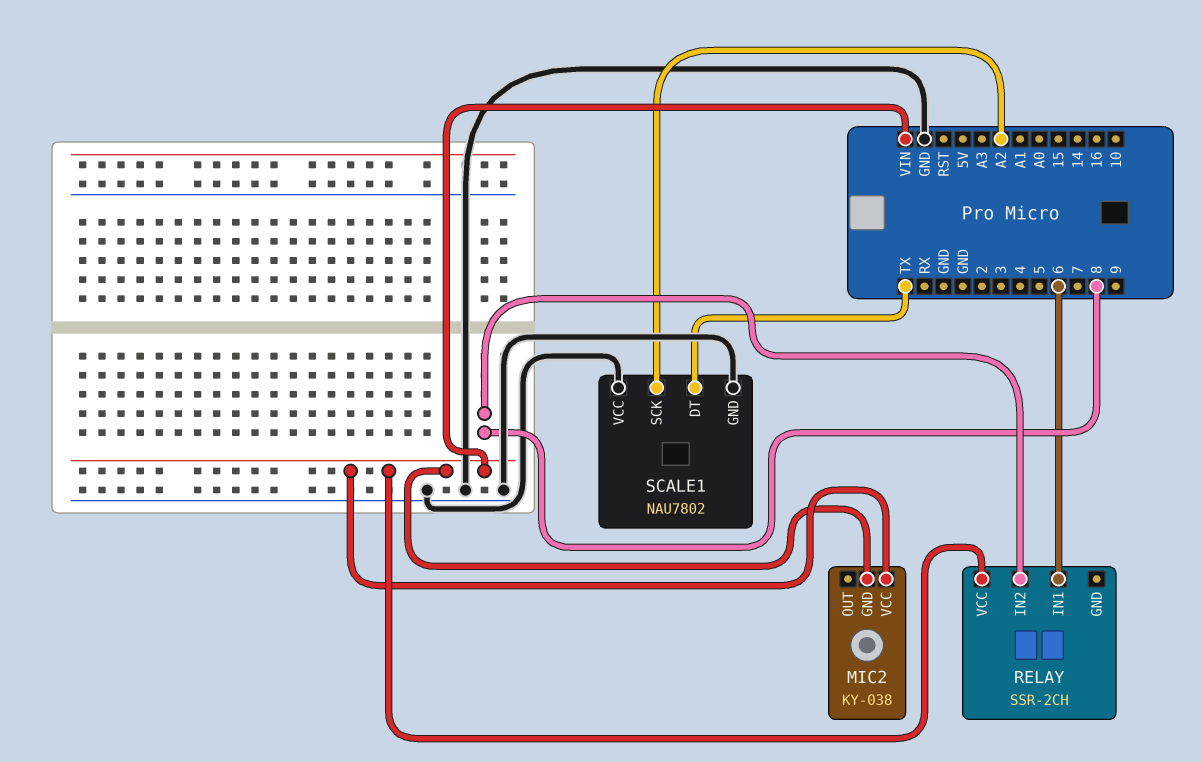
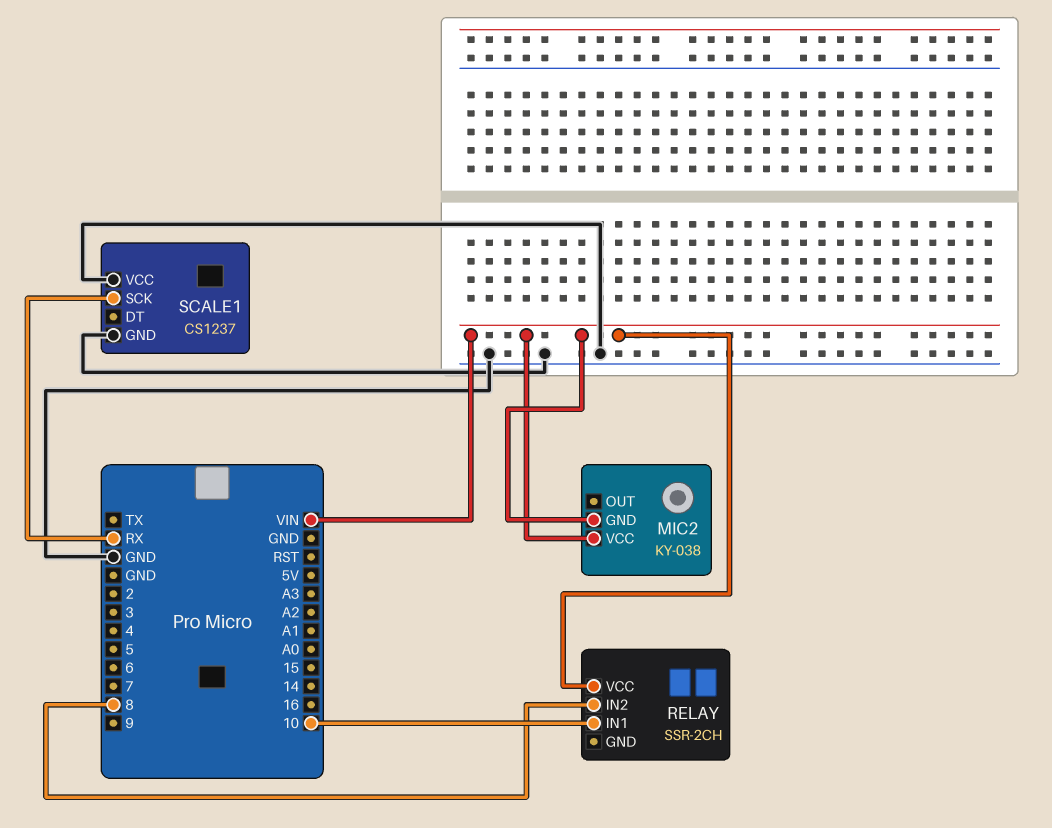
RELAY pin IN1: 6 -> 10
SCALE1: NAU7802 -> CS1237
SCALE1 pin DT: TX -> none
SCALE1 pin SCK: A2 -> RX

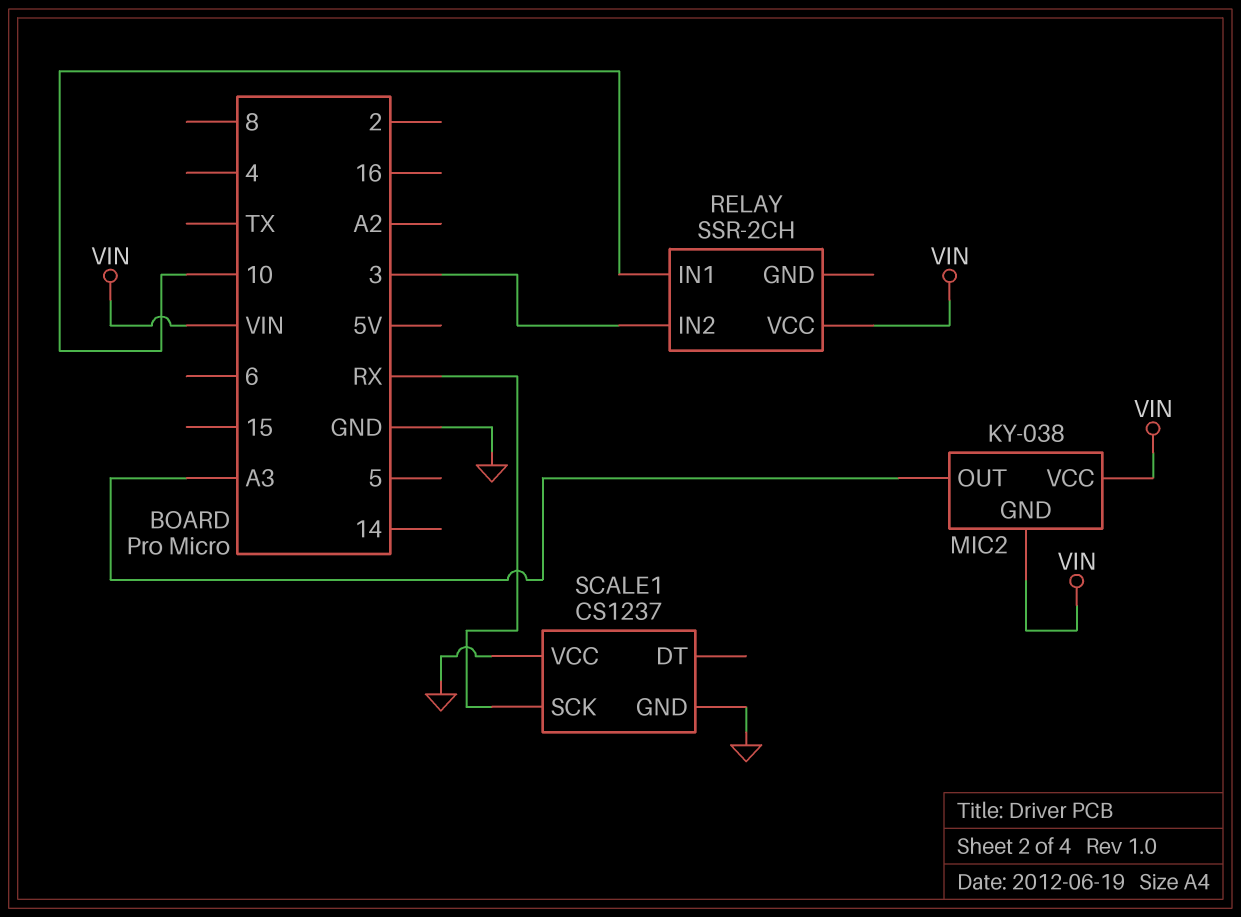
MIC2 pin OUT: none -> A3
RELAY pin IN2: 8 -> 3

